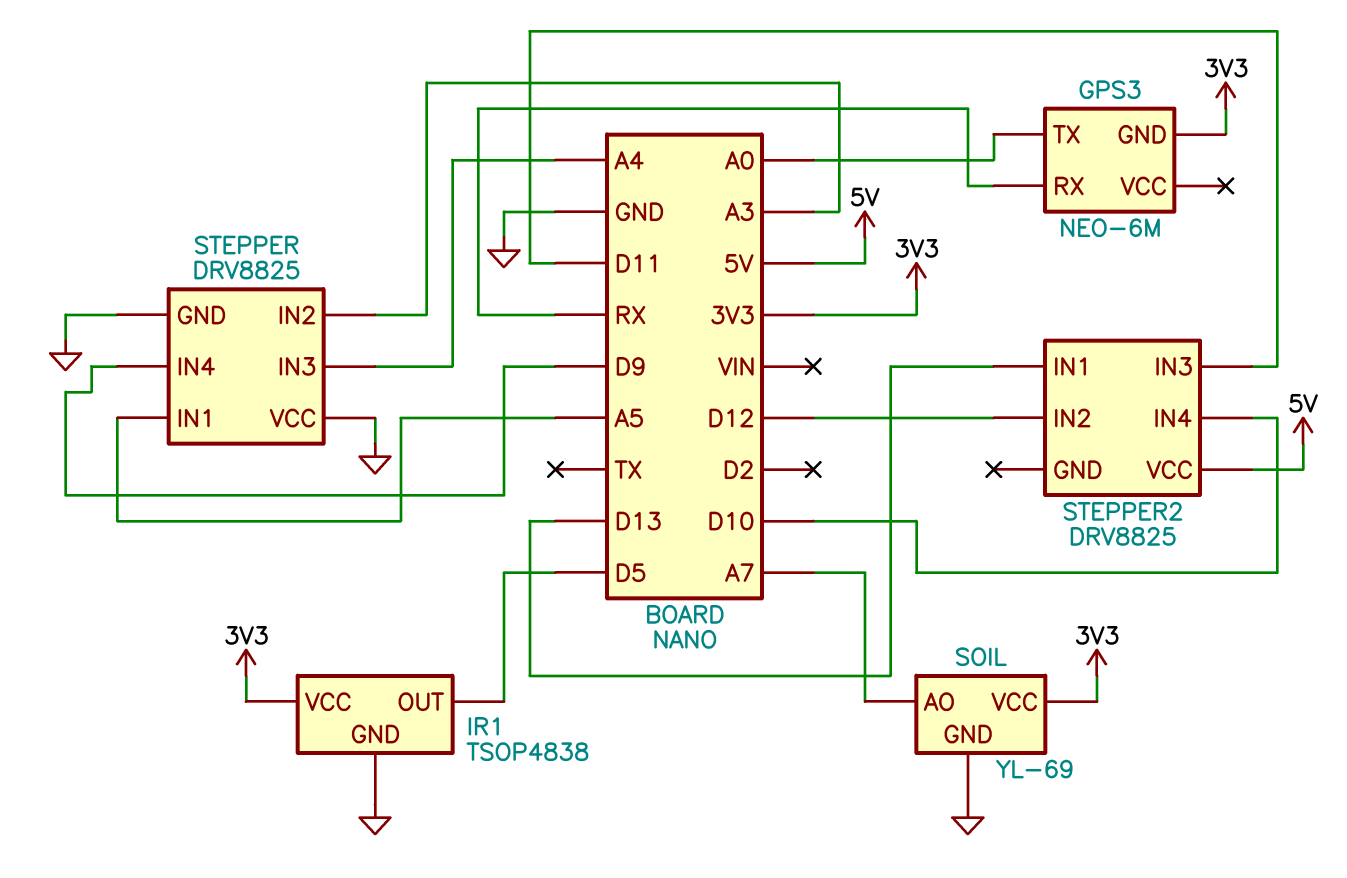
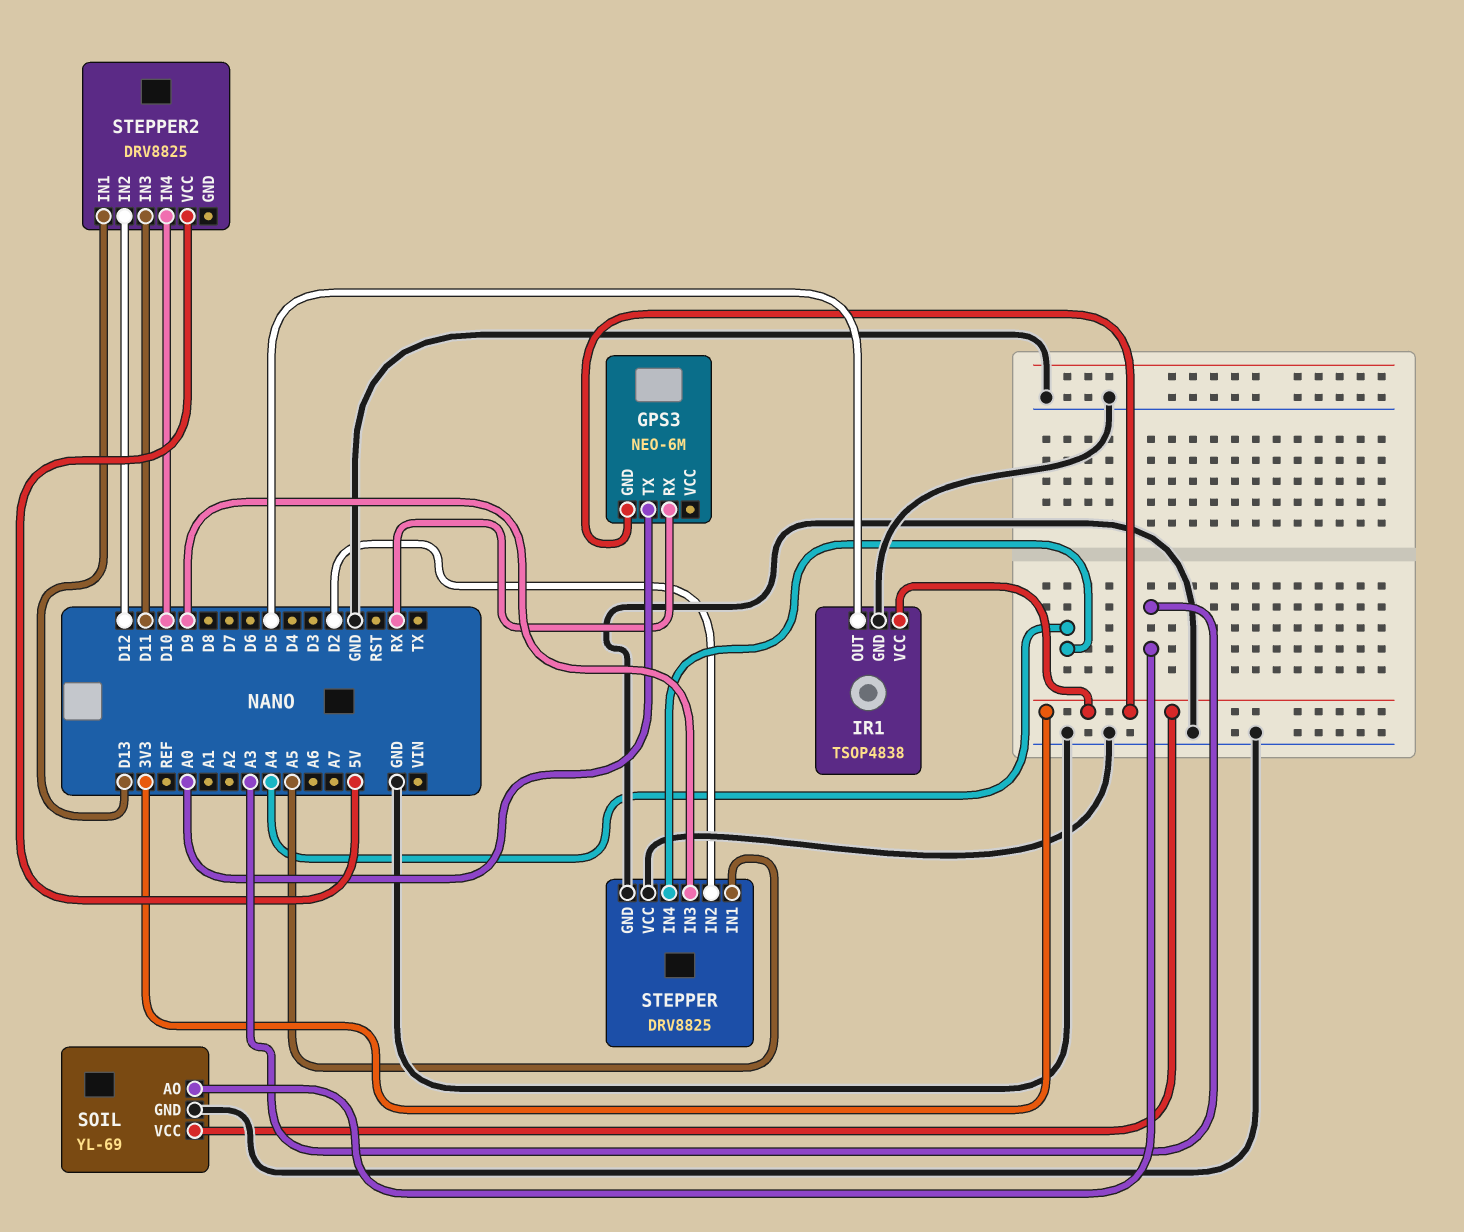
SOIL pin AO: A7 -> A3
STEPPER pin IN2: A3 -> D2
STEPPER pin IN3: A4 -> D9
STEPPER pin IN4: D9 -> A4

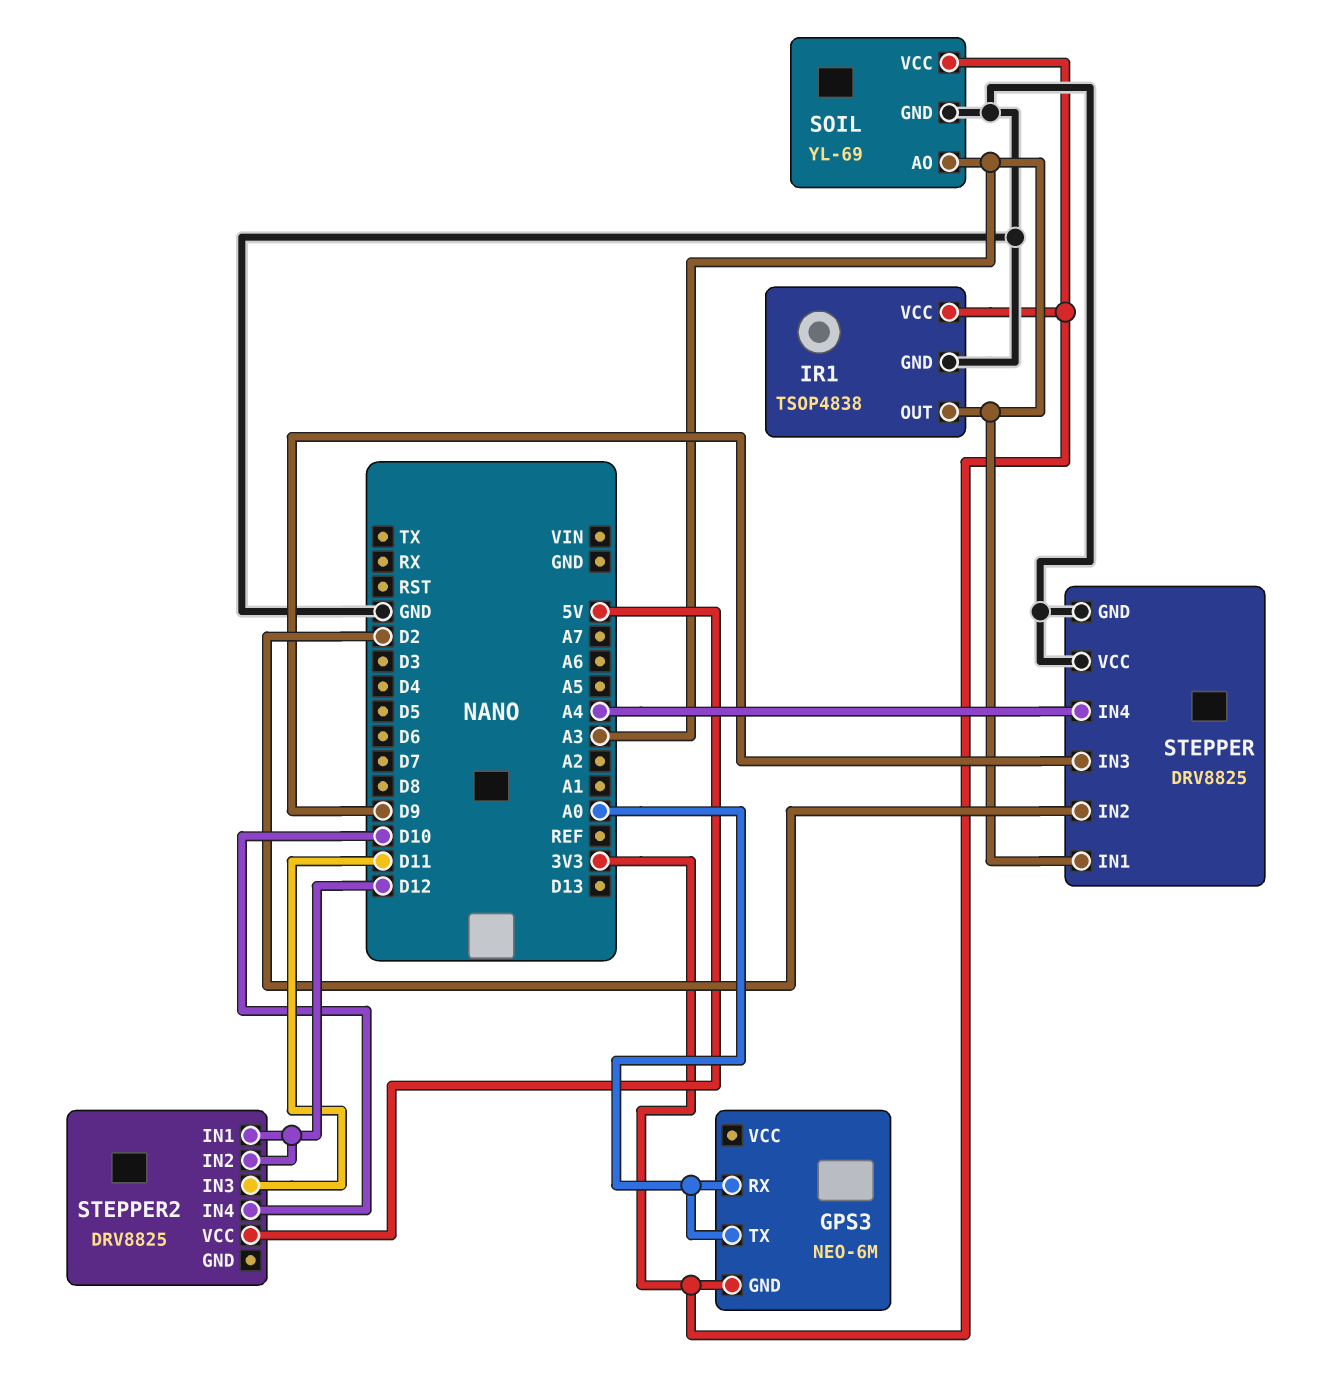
GPS3 pin RX: RX -> A0
IR1 pin OUT: D5 -> A3
STEPPER pin IN1: A5 -> A3
STEPPER2 pin IN1: D13 -> D12

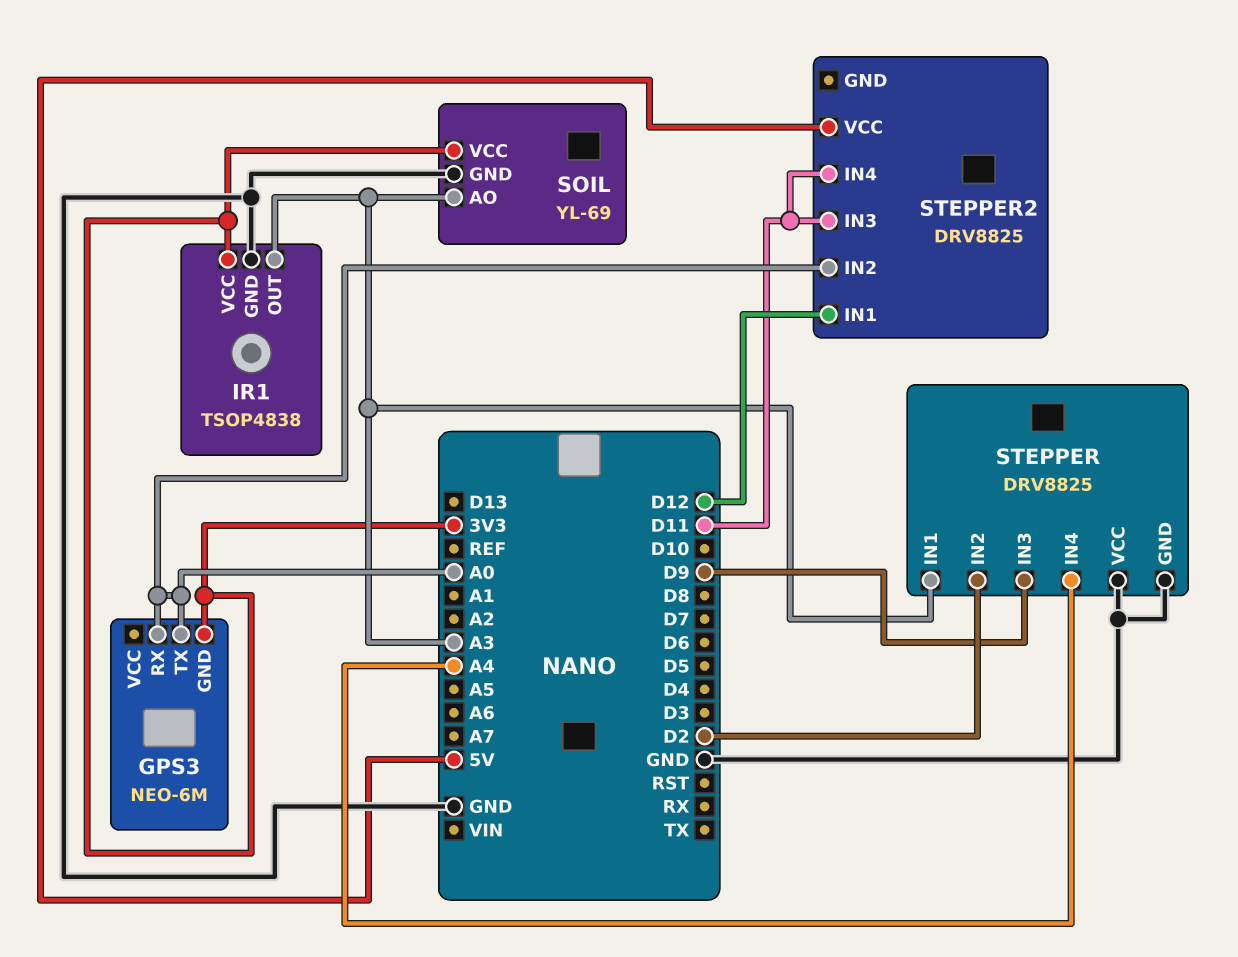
STEPPER2 pin IN2: D12 -> A0
STEPPER2 pin IN4: D10 -> D11

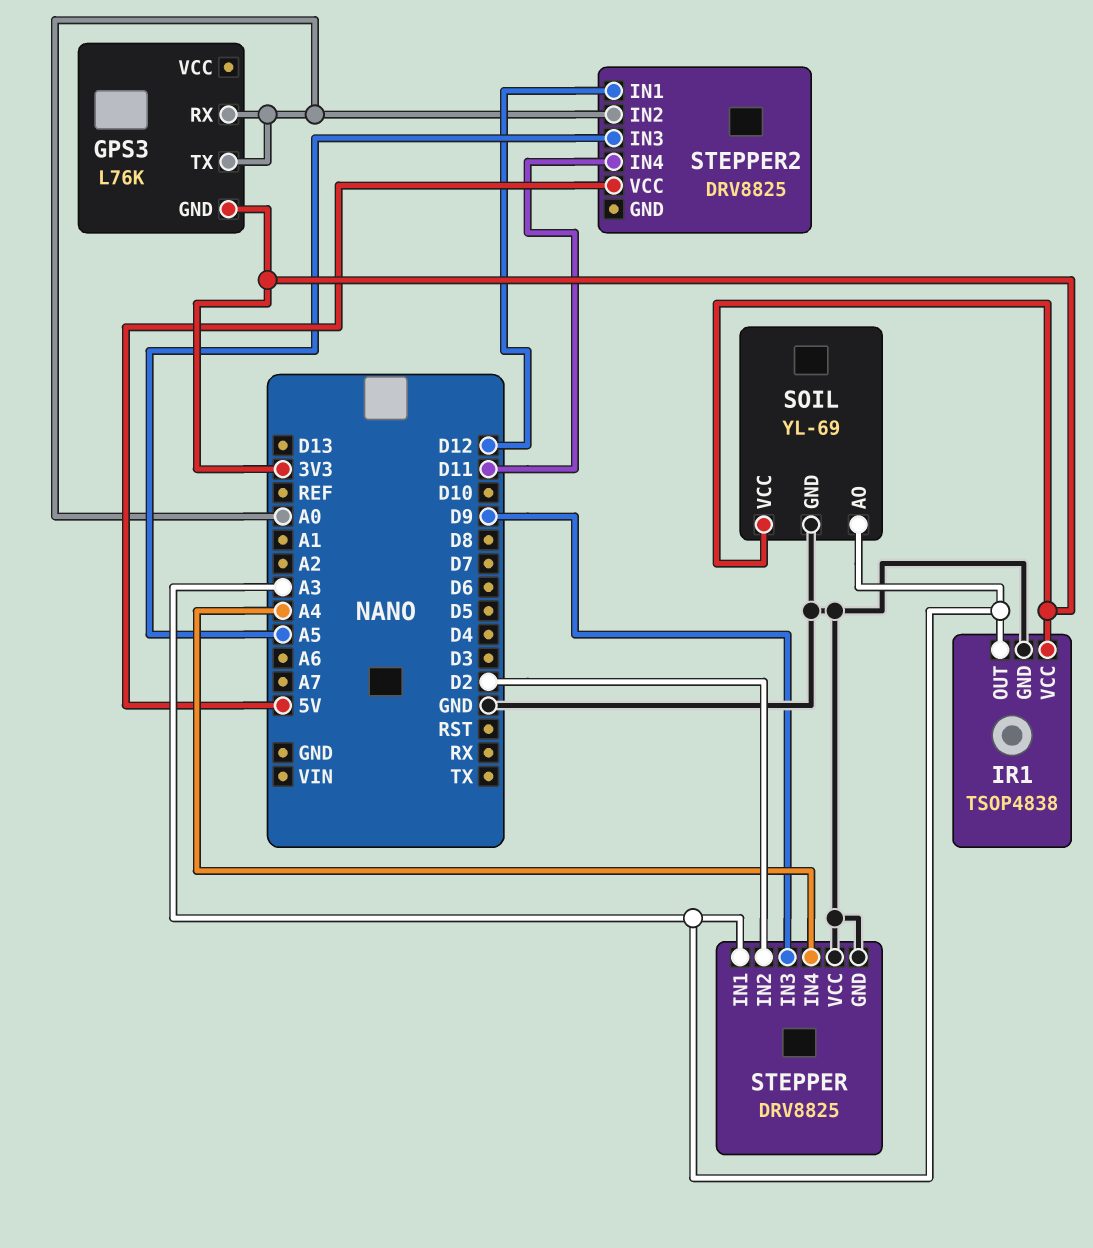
GPS3: NEO-6M -> L76K
STEPPER2 pin IN3: D11 -> A5

